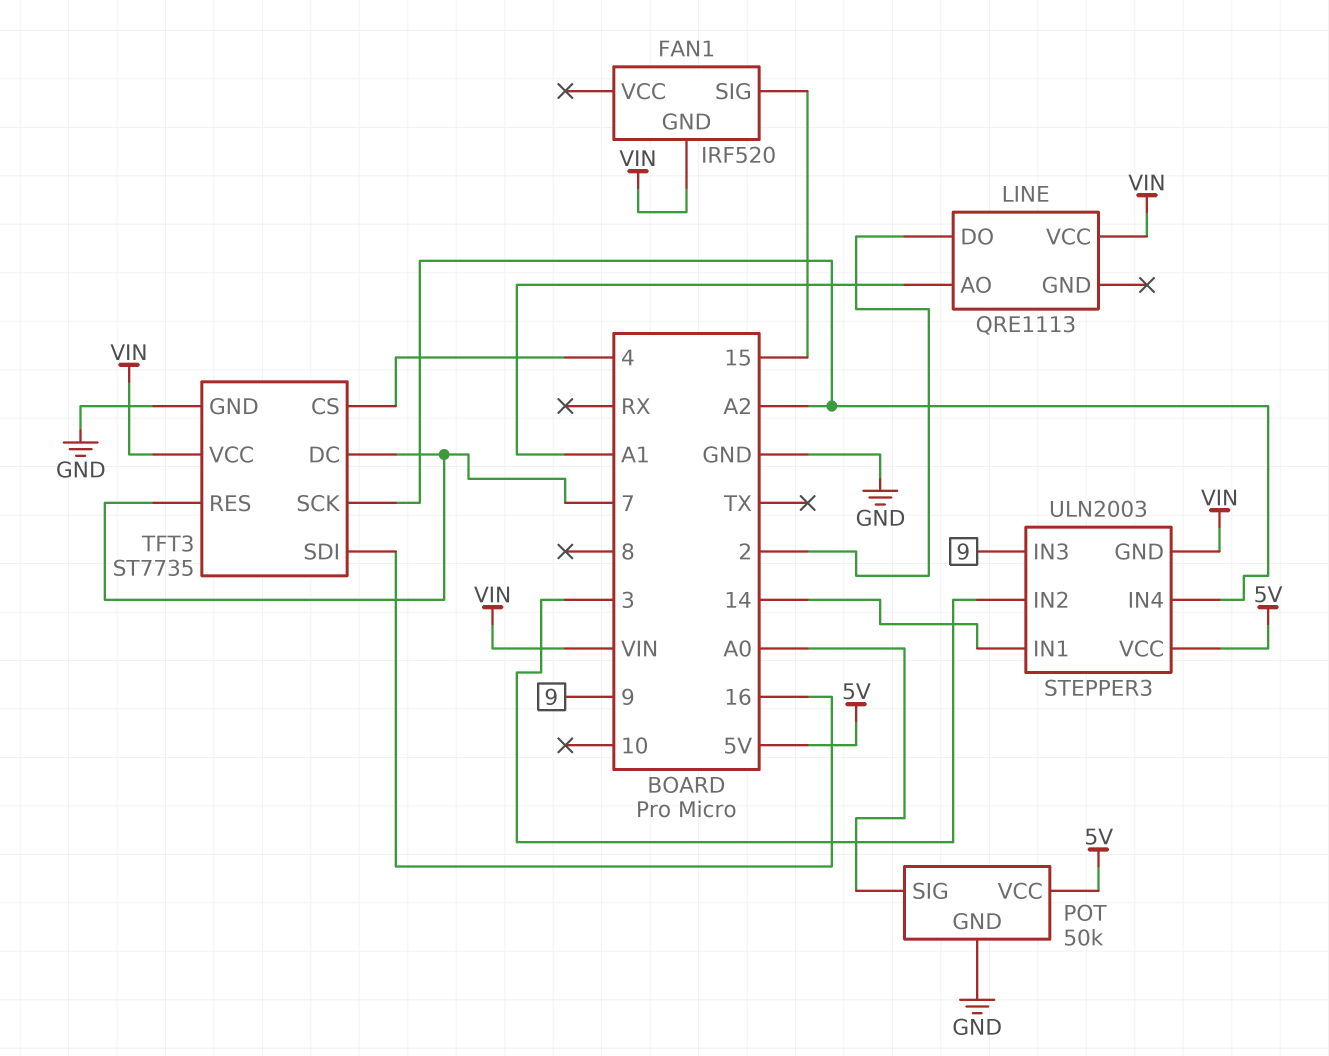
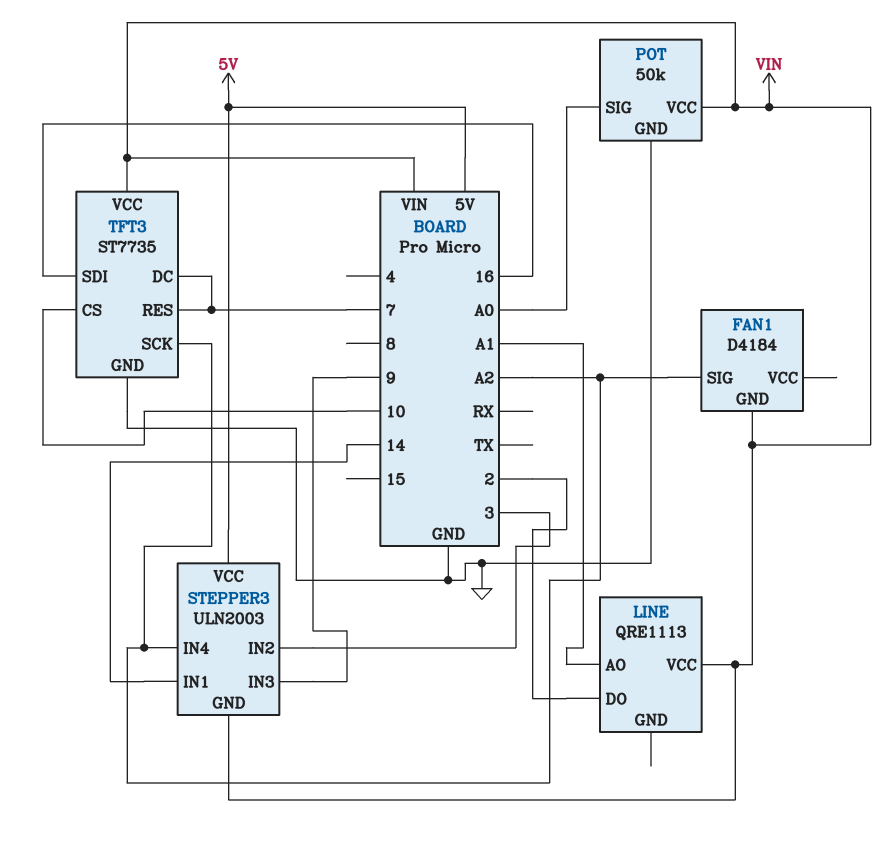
FAN1: IRF520 -> D4184
FAN1 pin SIG: 15 -> A2
POT pin VCC: 5V -> VIN
TFT3 pin CS: 4 -> 10

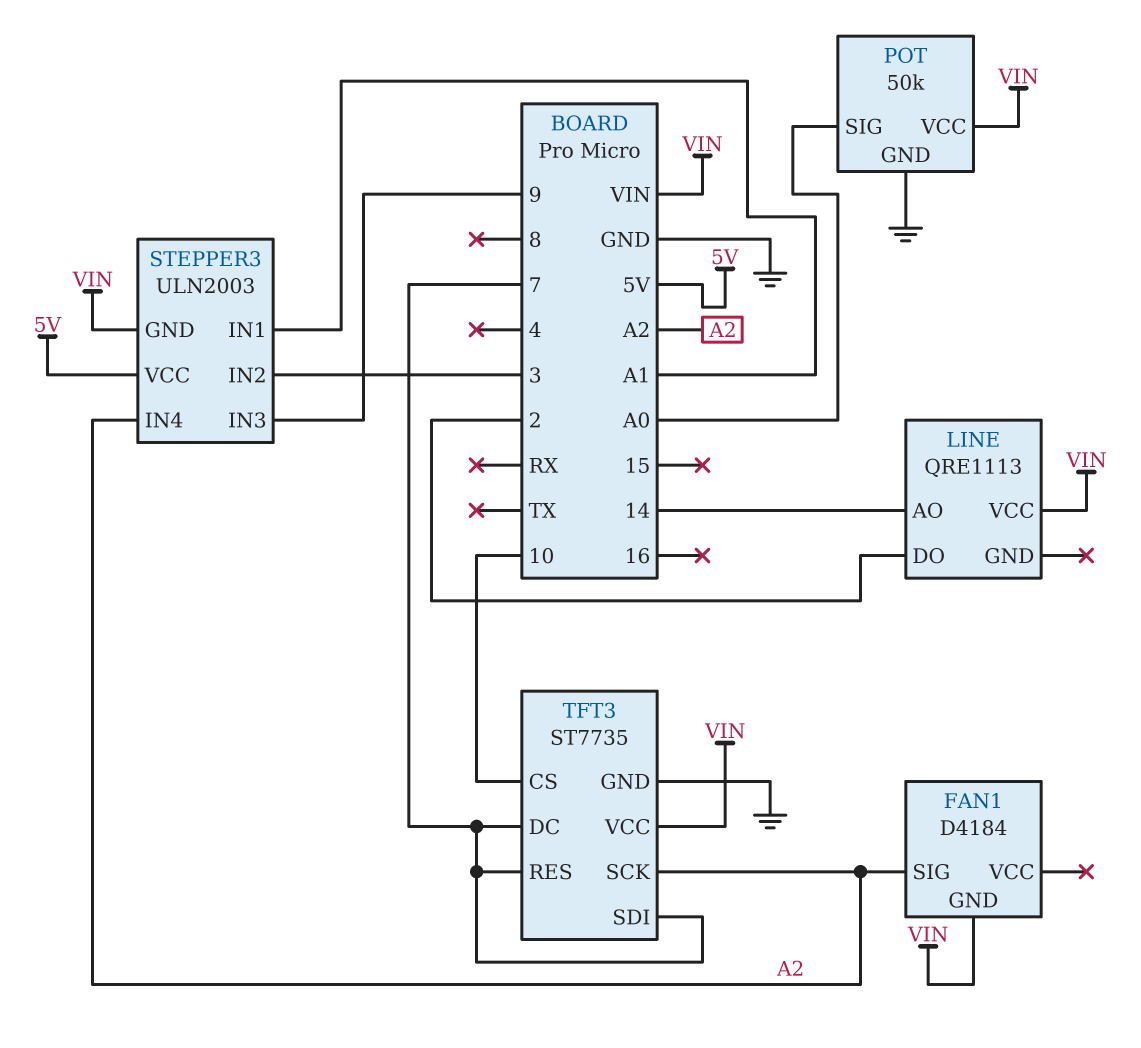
LINE pin AO: A1 -> 14
STEPPER3 pin IN1: 14 -> A1
TFT3 pin SDI: 16 -> 7

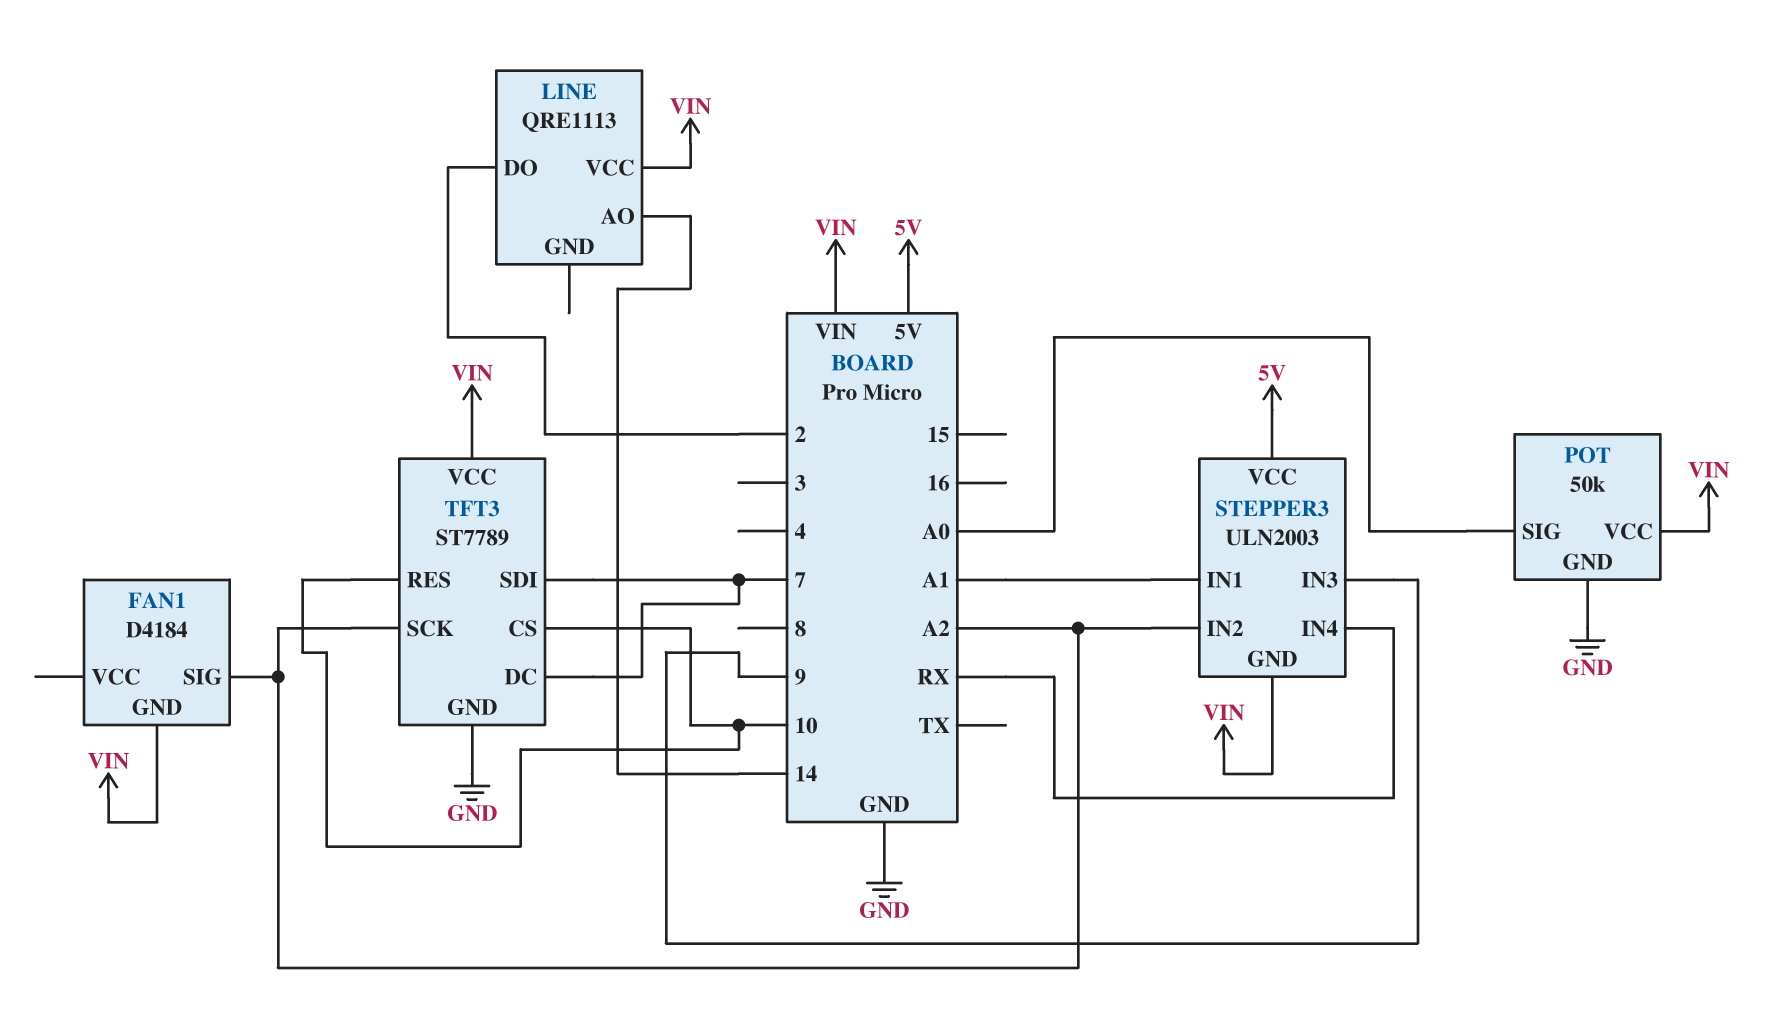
STEPPER3 pin IN2: 3 -> A2
STEPPER3 pin IN4: A2 -> RX
TFT3: ST7735 -> ST7789
TFT3 pin RES: 7 -> 10

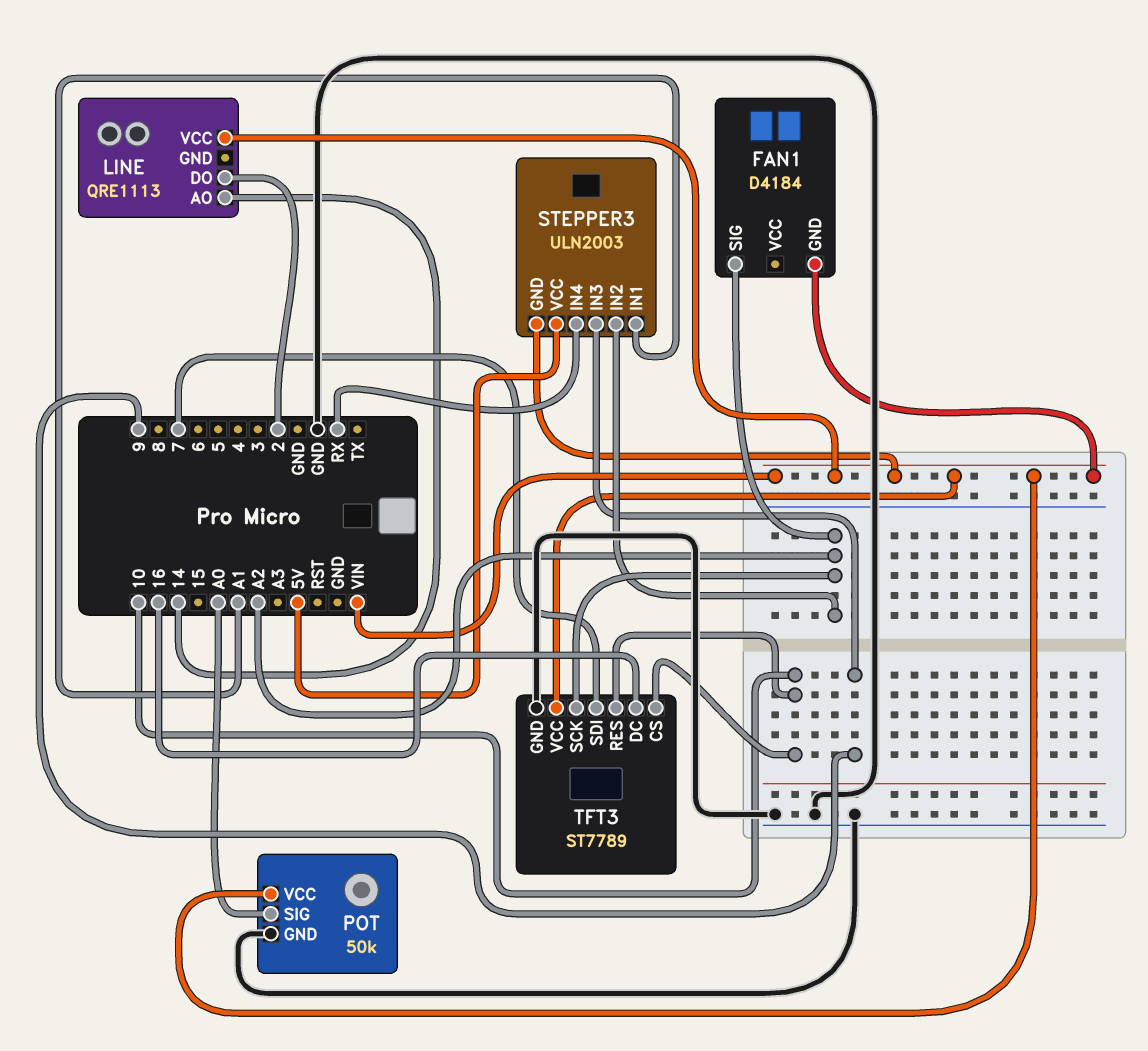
TFT3 pin DC: 7 -> 16

